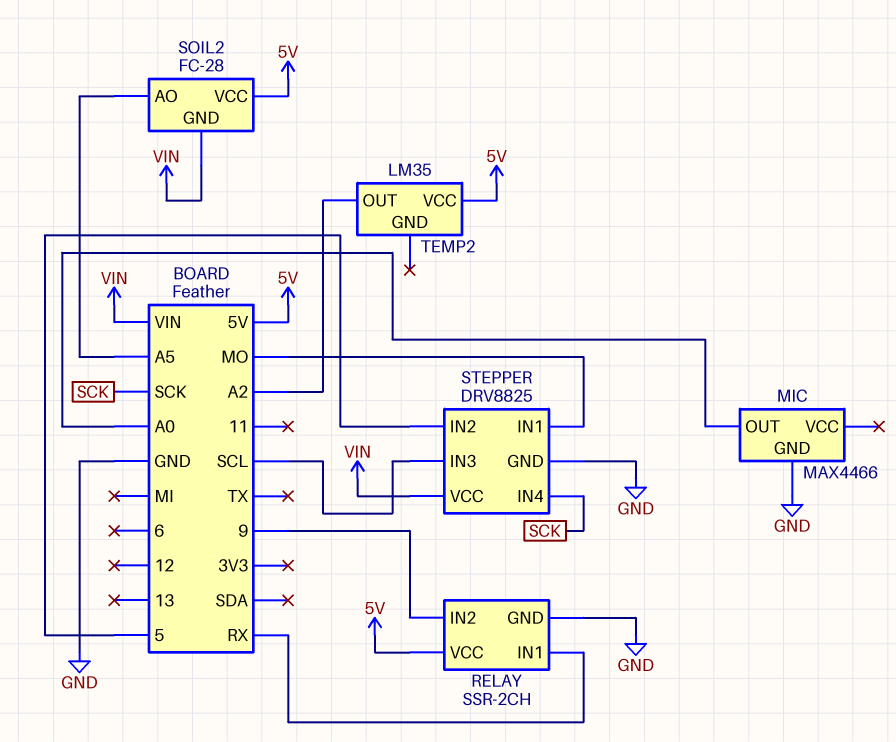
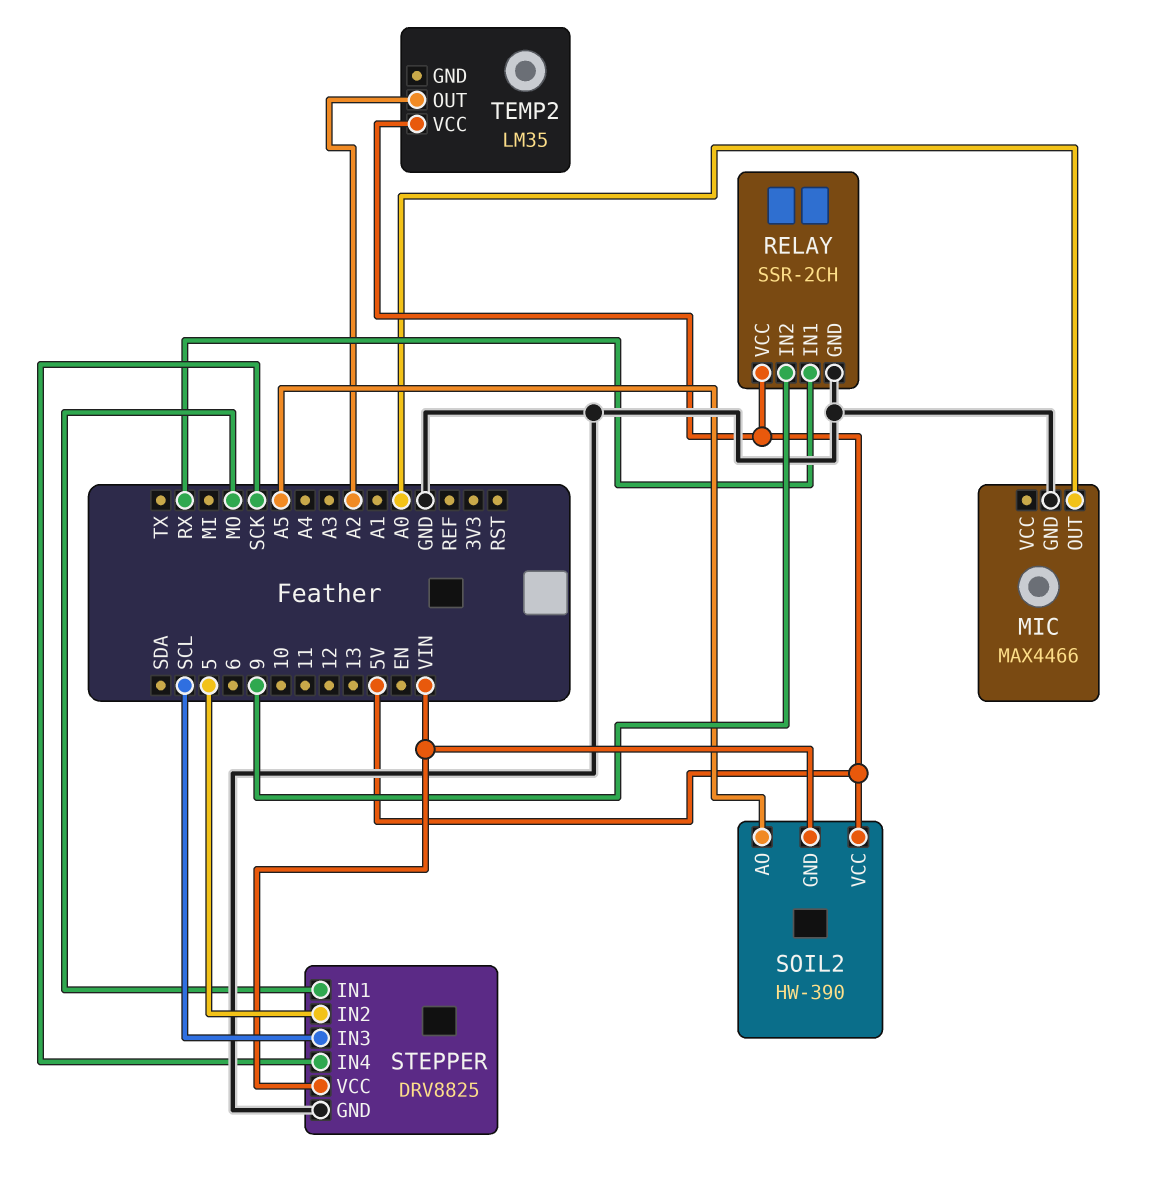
SOIL2: FC-28 -> HW-390

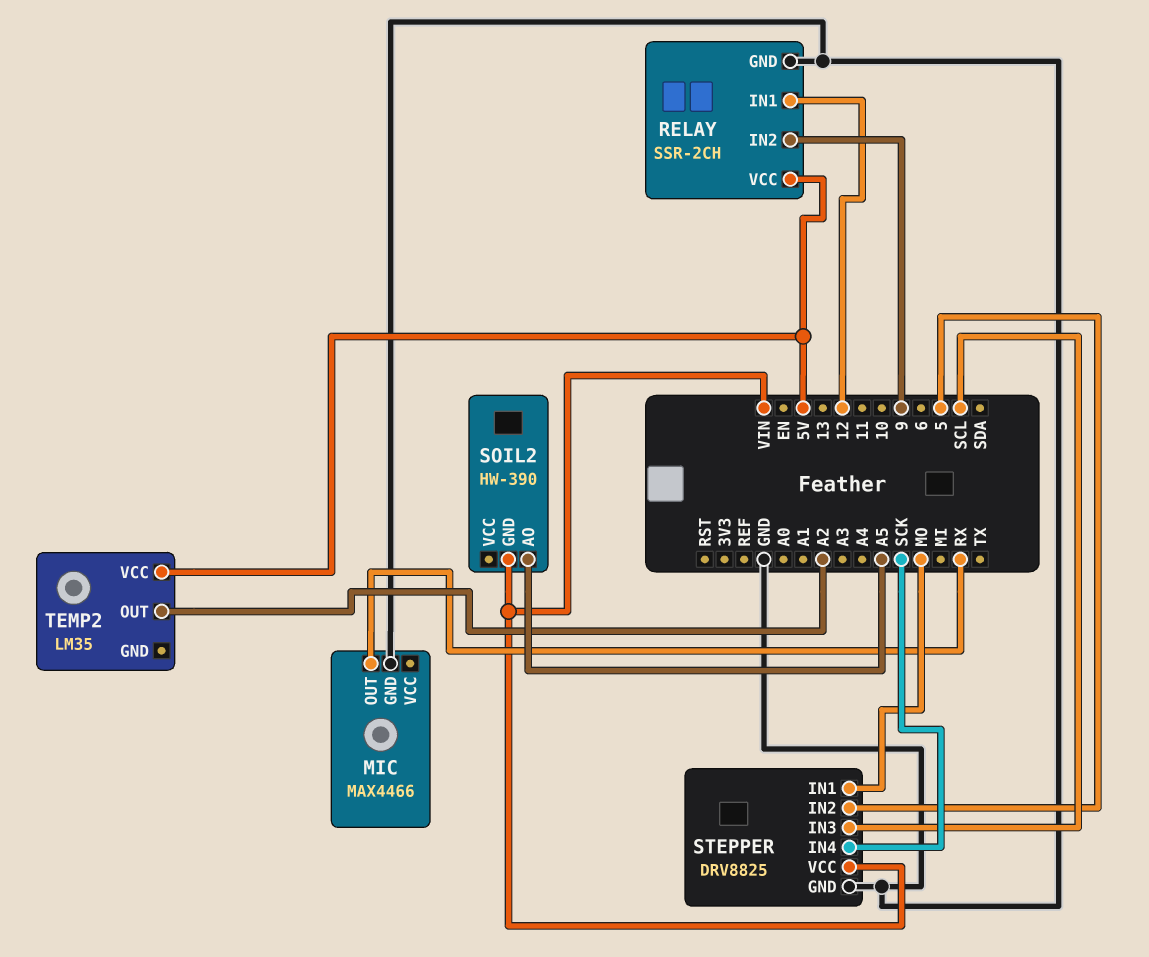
MIC pin OUT: A0 -> RX
RELAY pin IN1: RX -> 12
SOIL2 pin VCC: 5V -> none

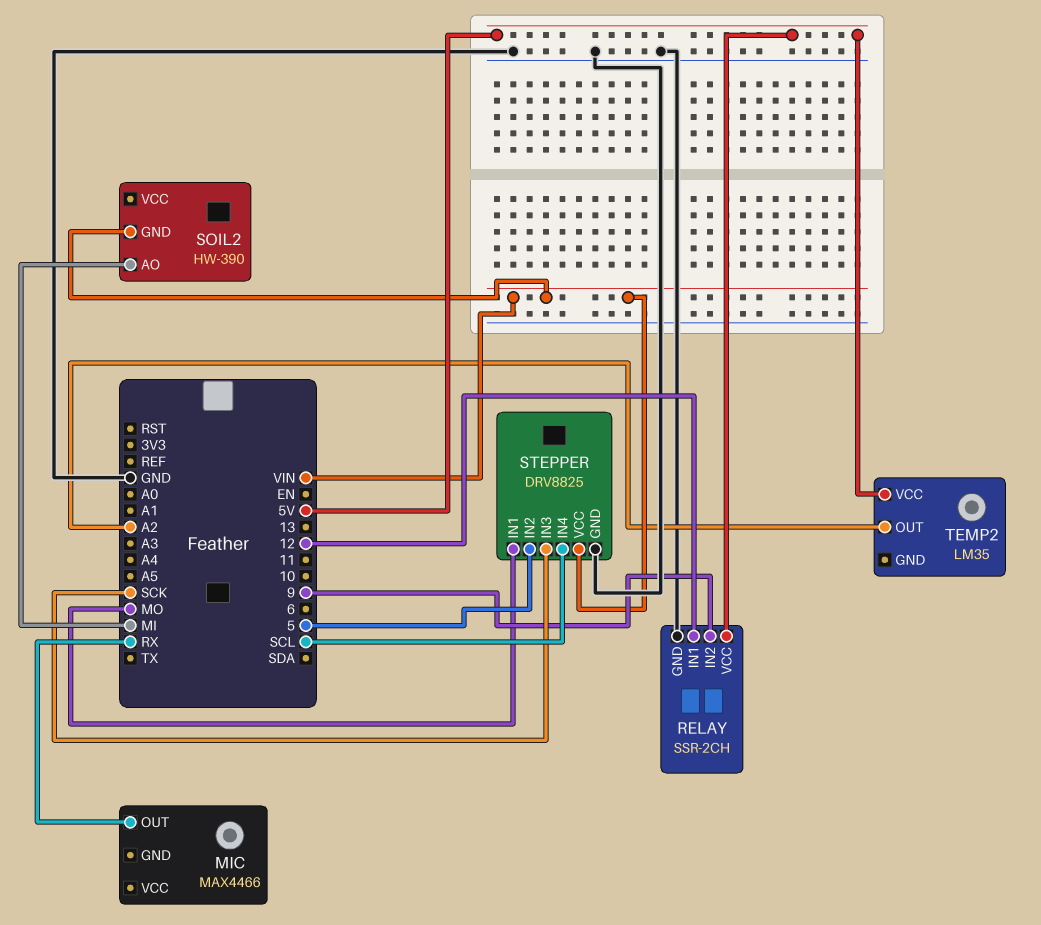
MIC pin GND: GND -> none
SOIL2 pin AO: A5 -> MI
STEPPER pin IN3: SCL -> SCK
STEPPER pin IN4: SCK -> SCL

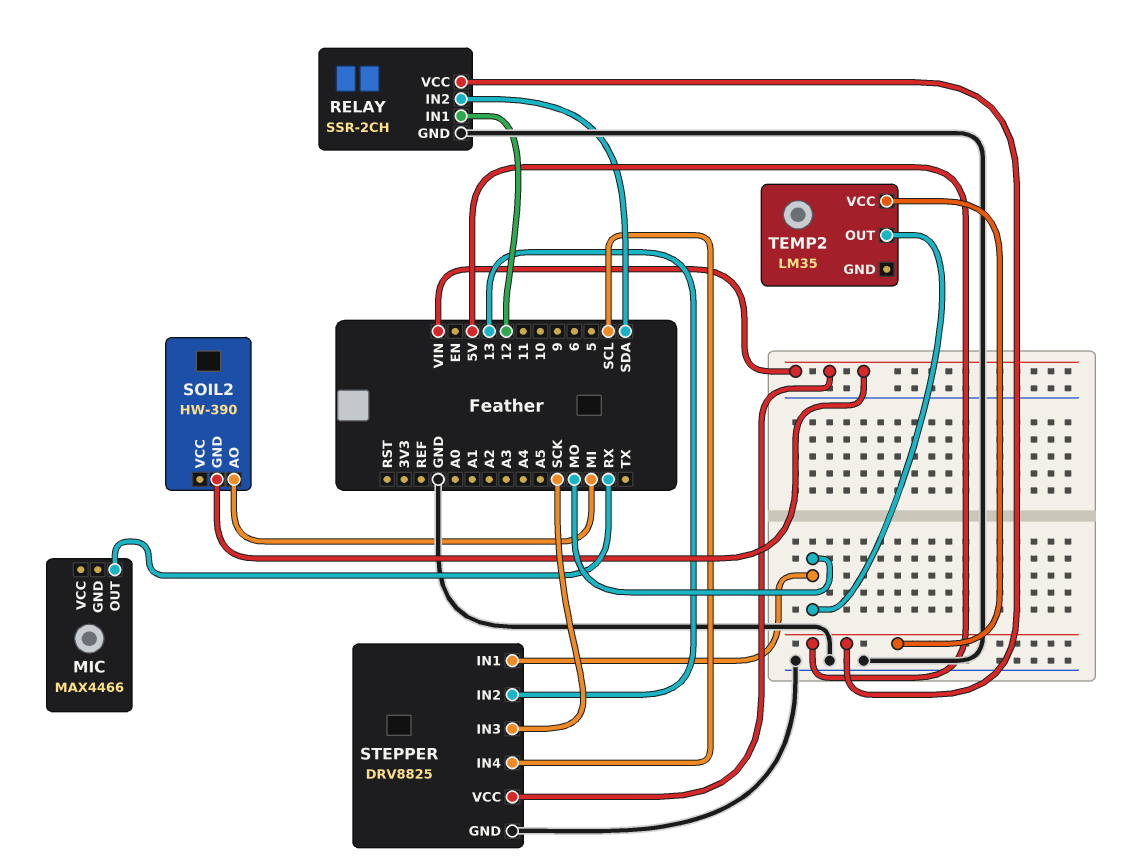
RELAY pin IN2: 9 -> SDA
STEPPER pin IN2: 5 -> 13
TEMP2 pin OUT: A2 -> MO

